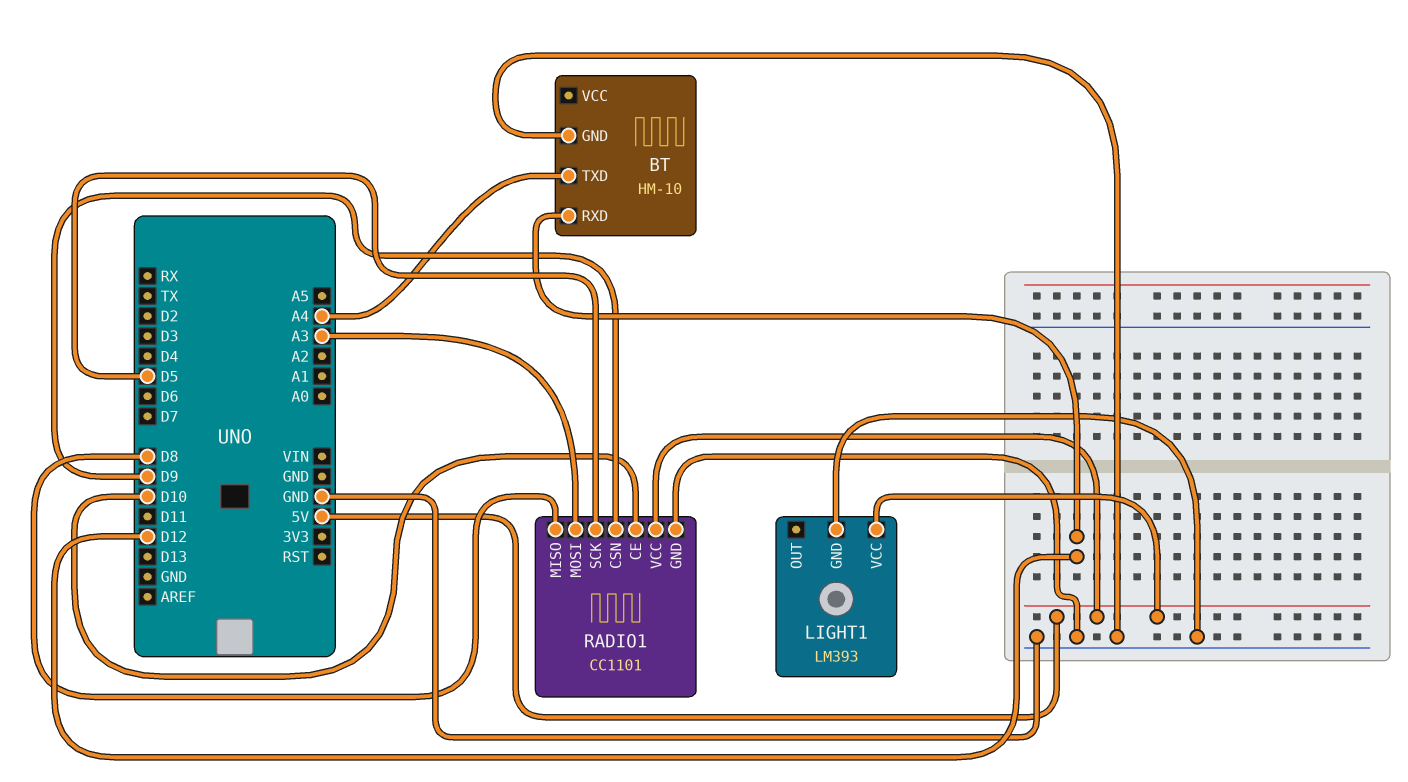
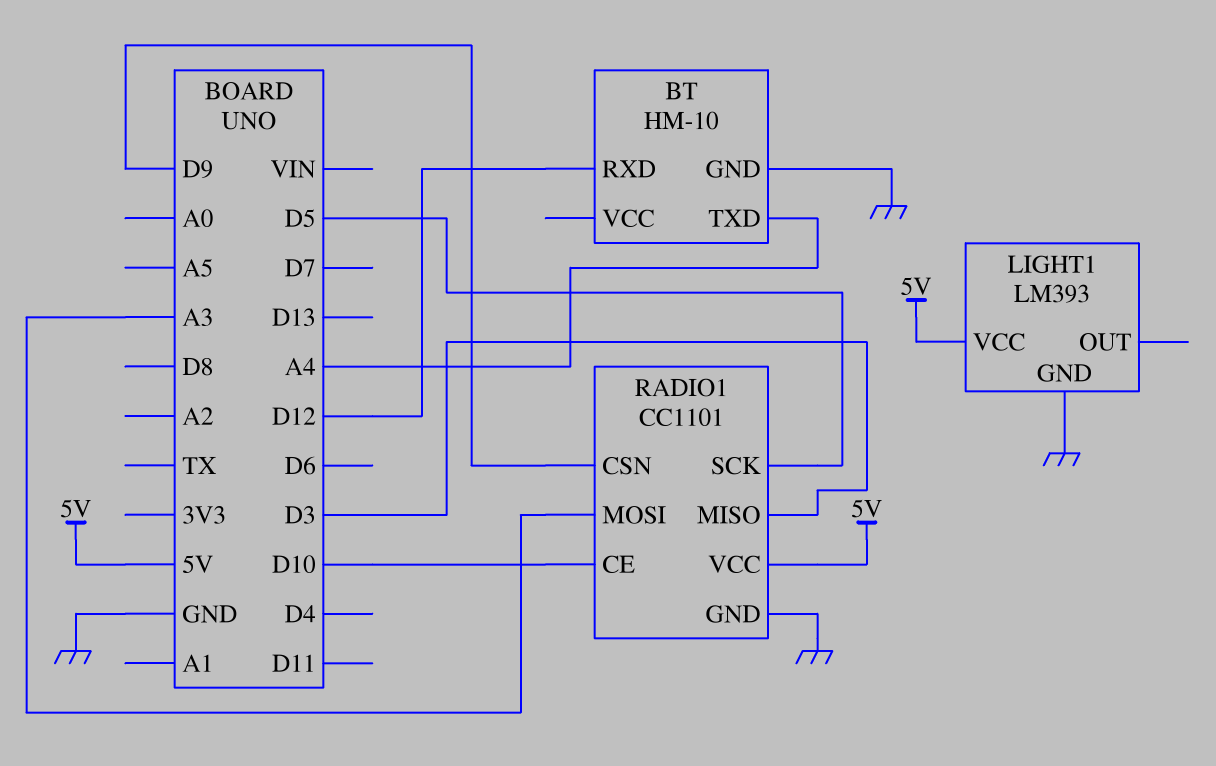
RADIO1 pin MISO: D8 -> D3

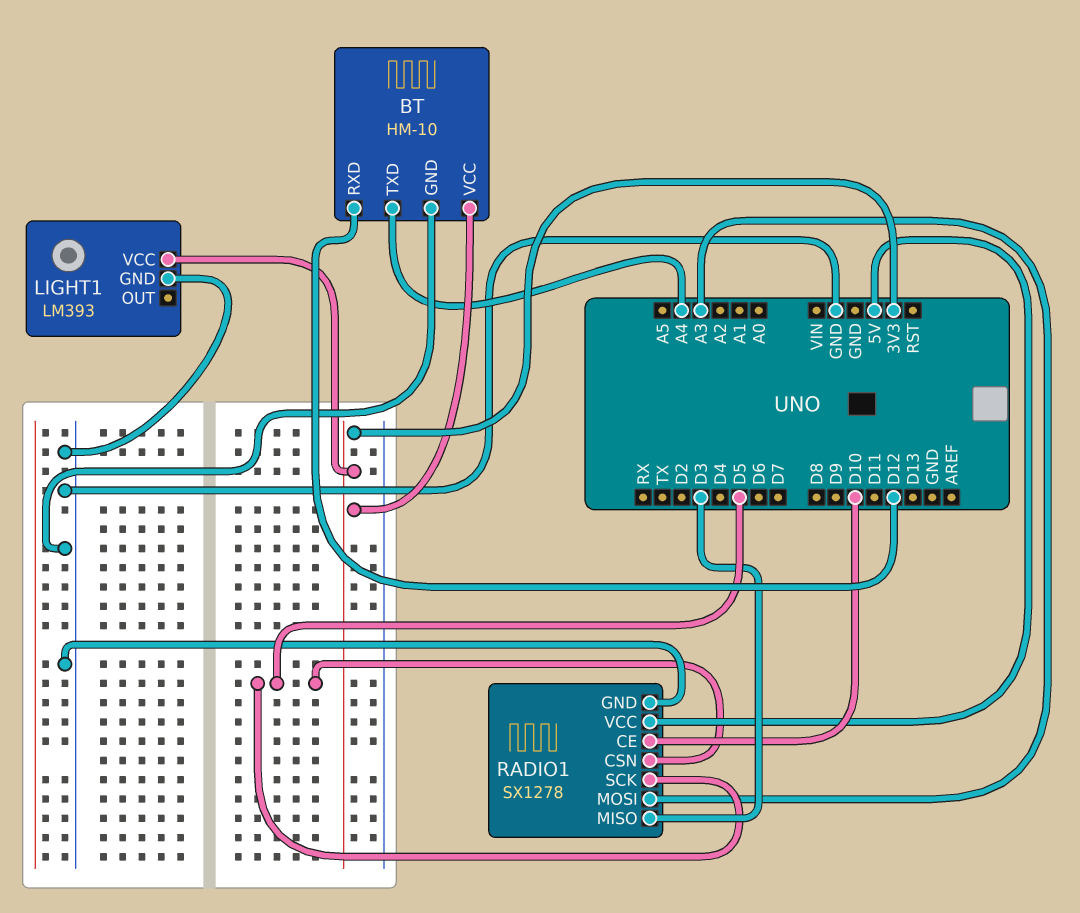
BT pin VCC: none -> 3V3
LIGHT1 pin VCC: 5V -> 3V3
RADIO1: CC1101 -> SX1278
RADIO1 pin CSN: D9 -> D5

